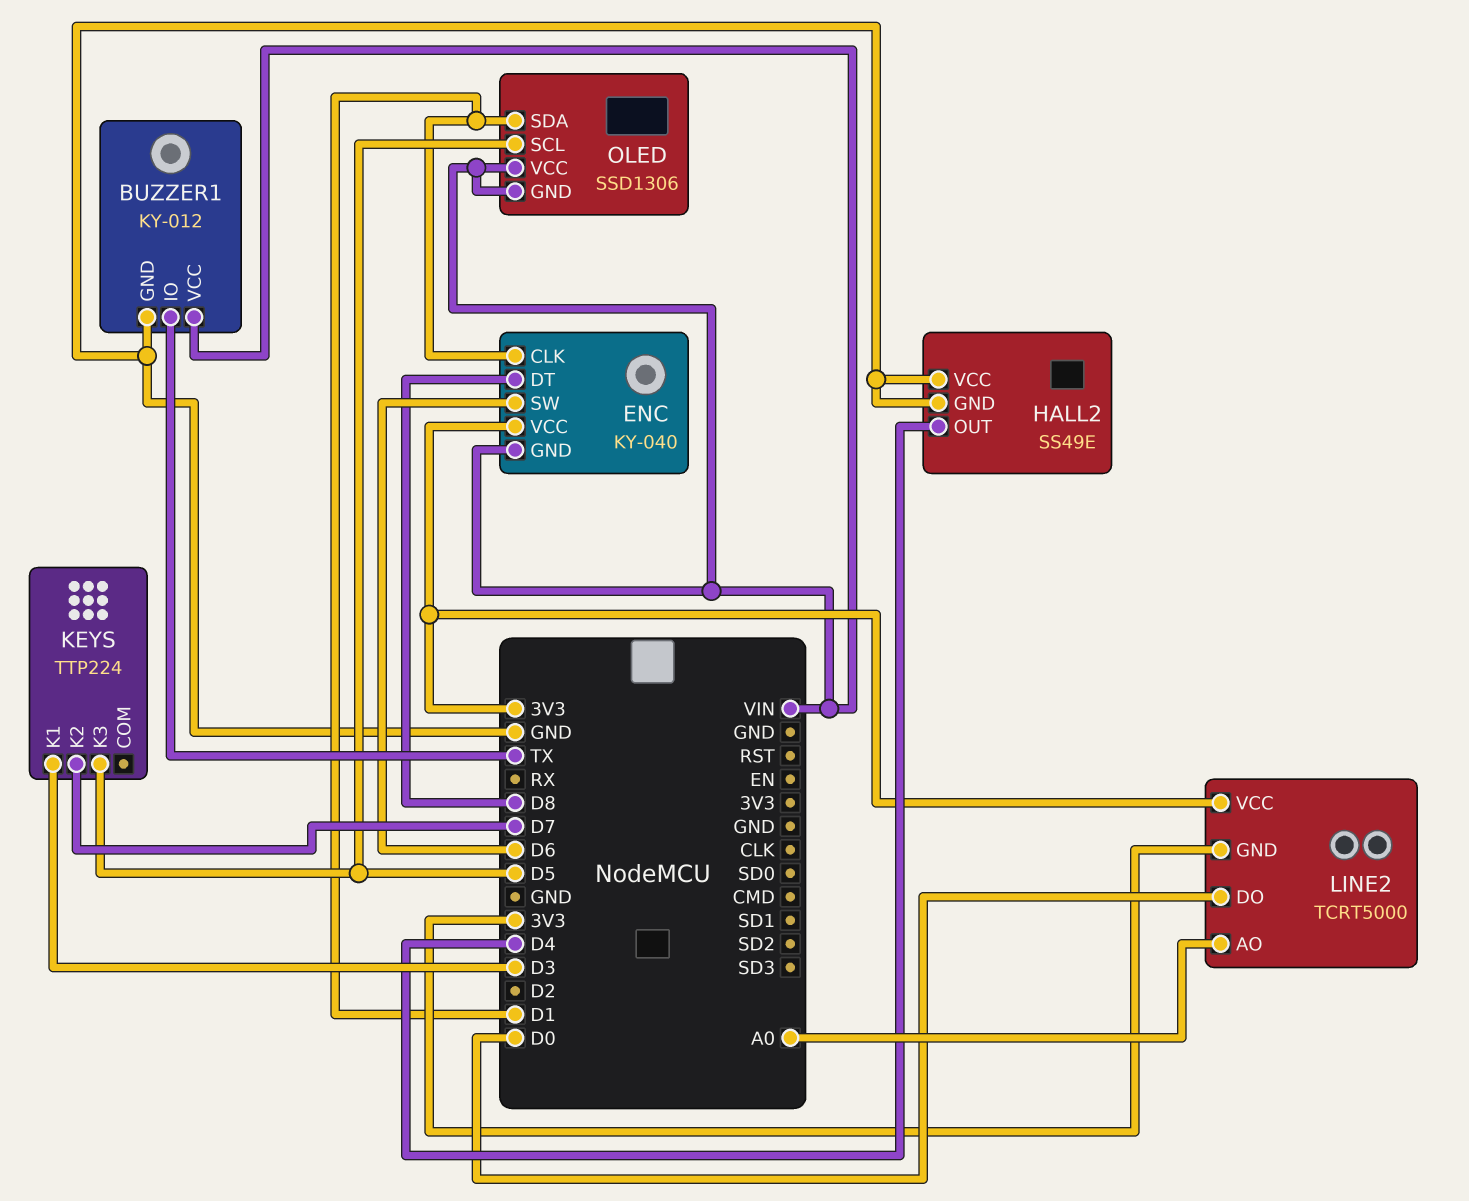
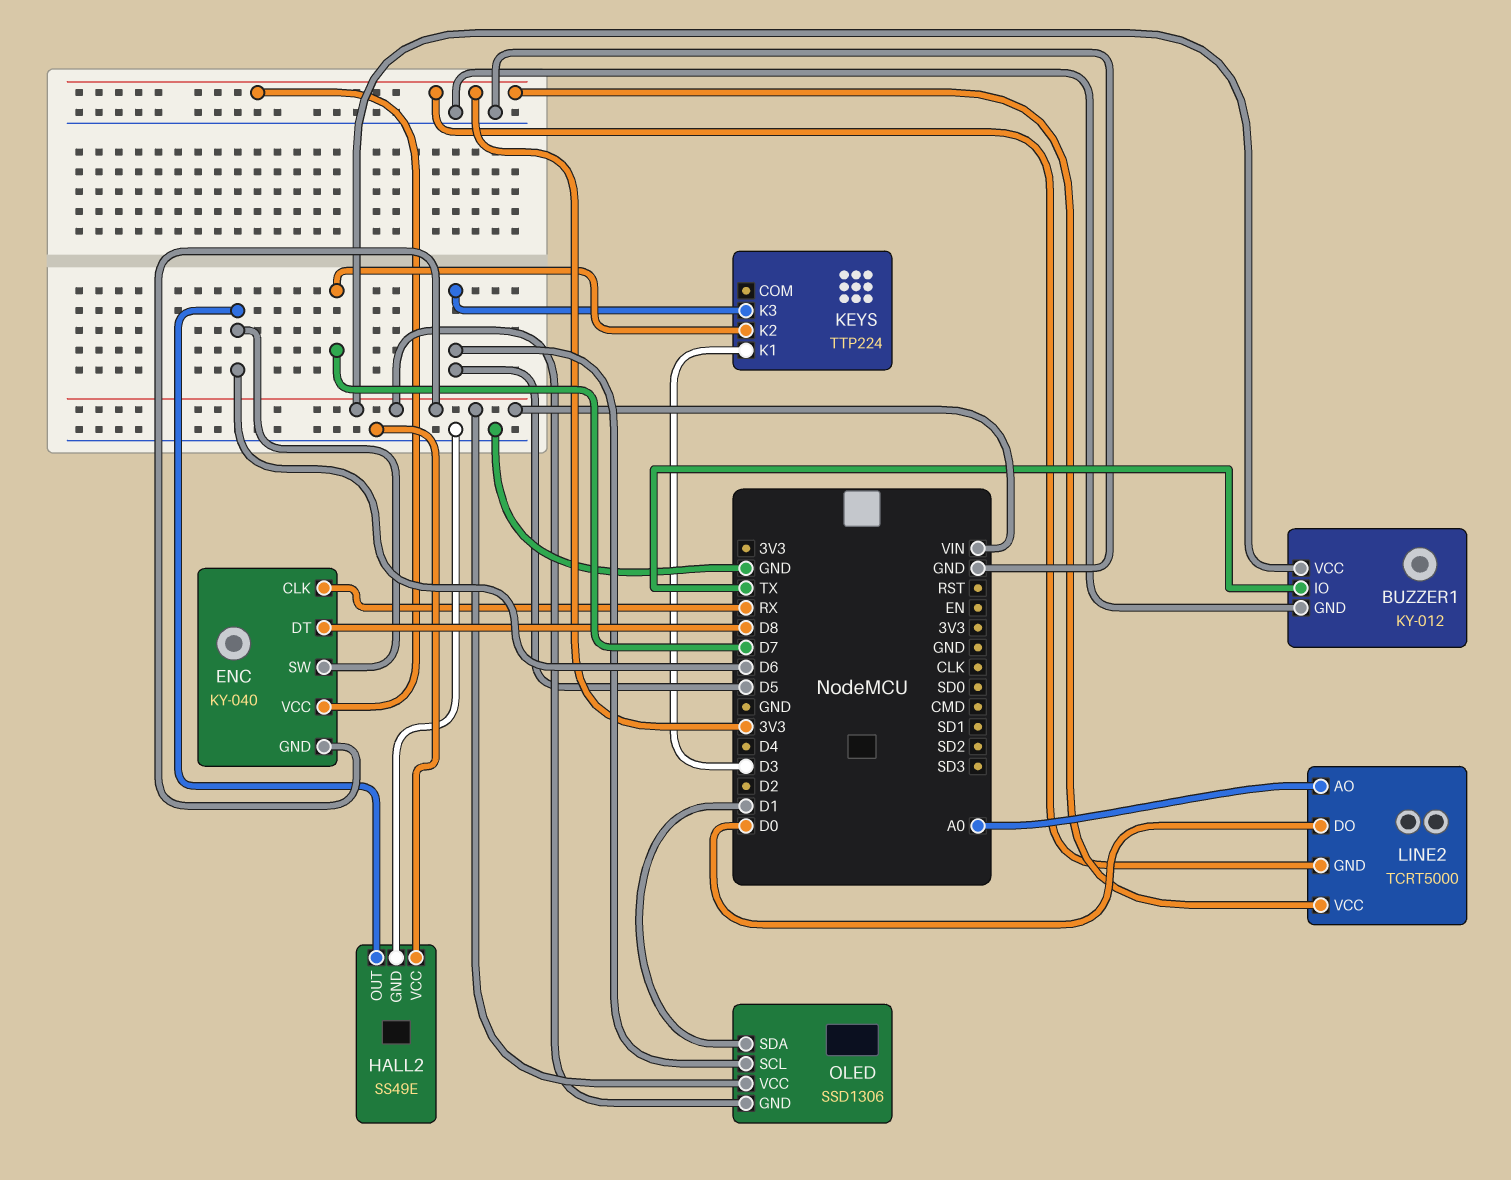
ENC pin CLK: D1 -> RX
HALL2 pin OUT: D4 -> D6

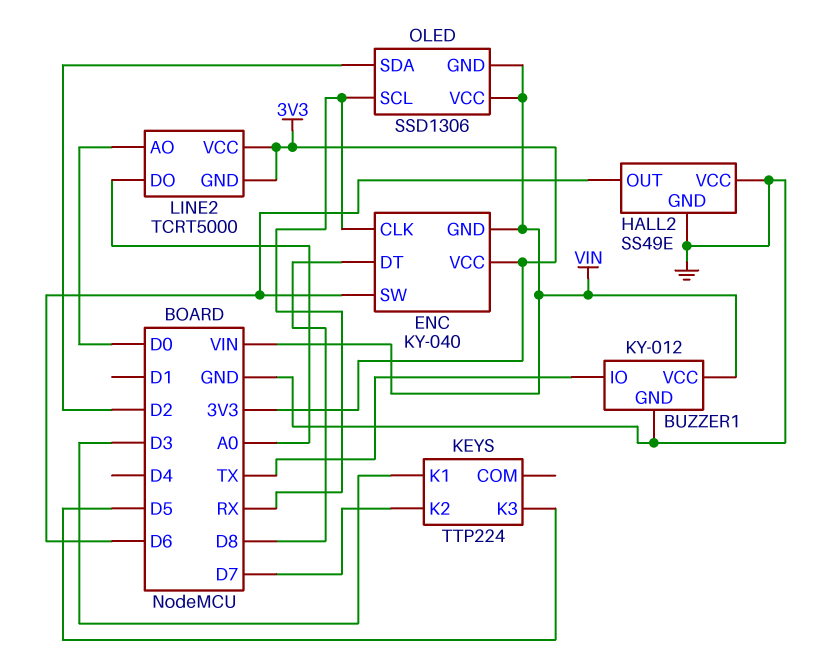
LINE2 pin AO: A0 -> D0
LINE2 pin DO: D0 -> A0
OLED pin SCL: D5 -> RX
OLED pin SDA: D1 -> D2

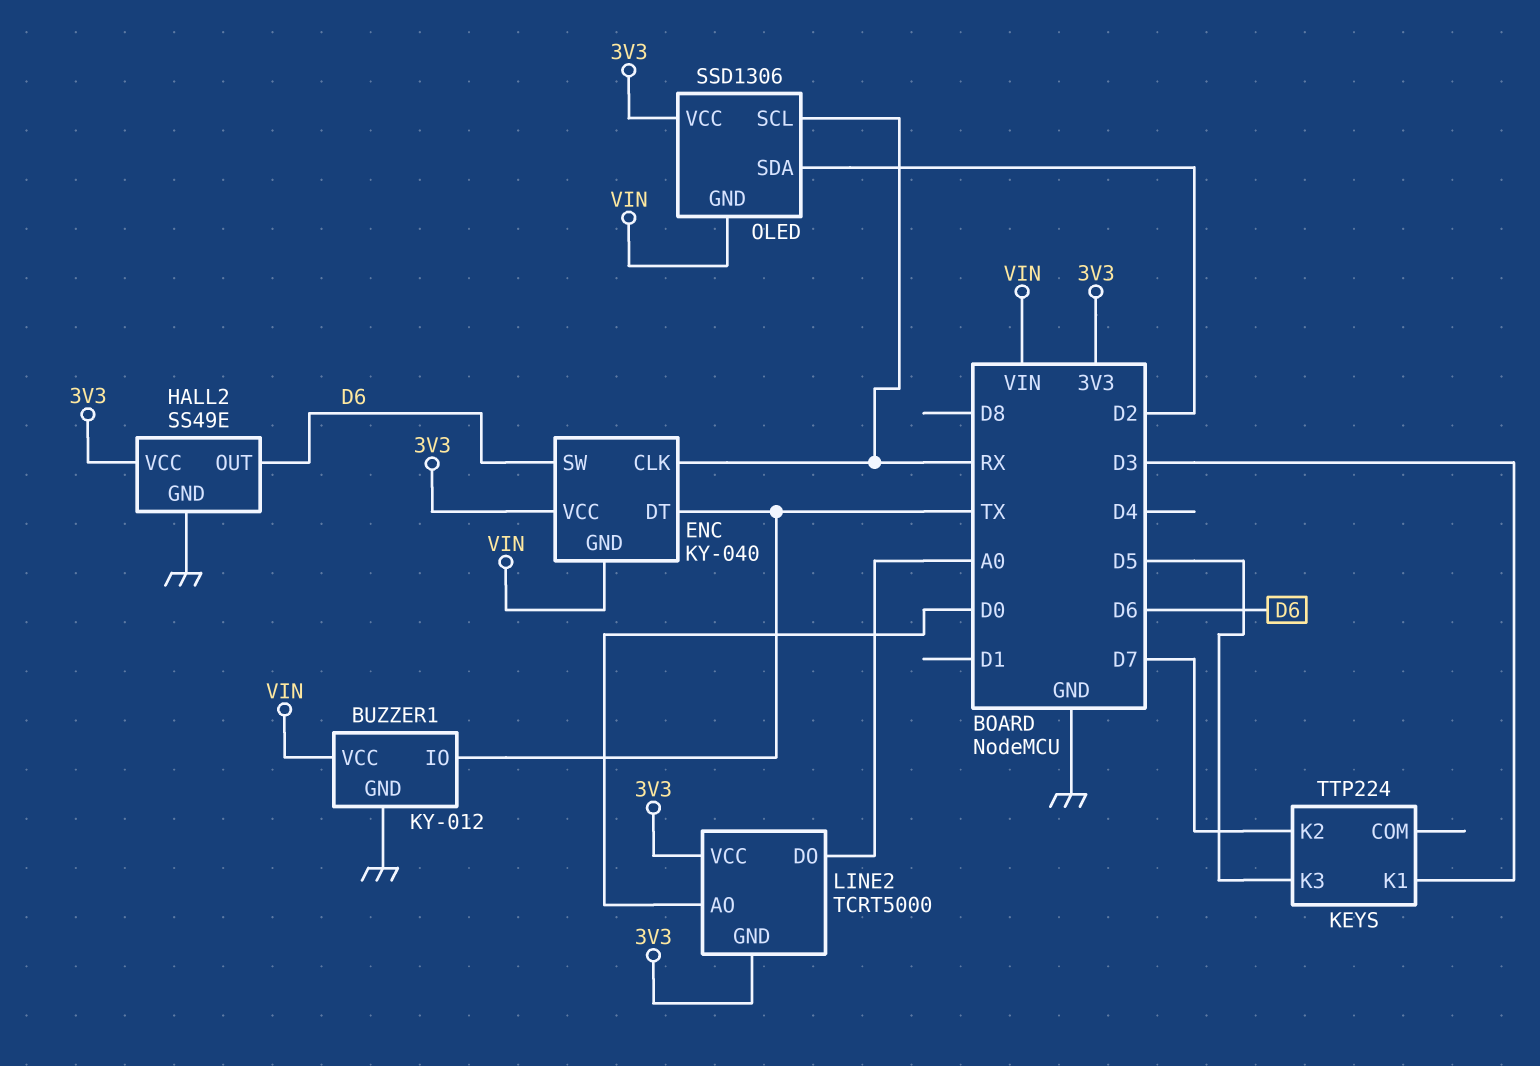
ENC pin DT: D8 -> TX
HALL2 pin VCC: GND -> 3V3
OLED pin VCC: VIN -> 3V3

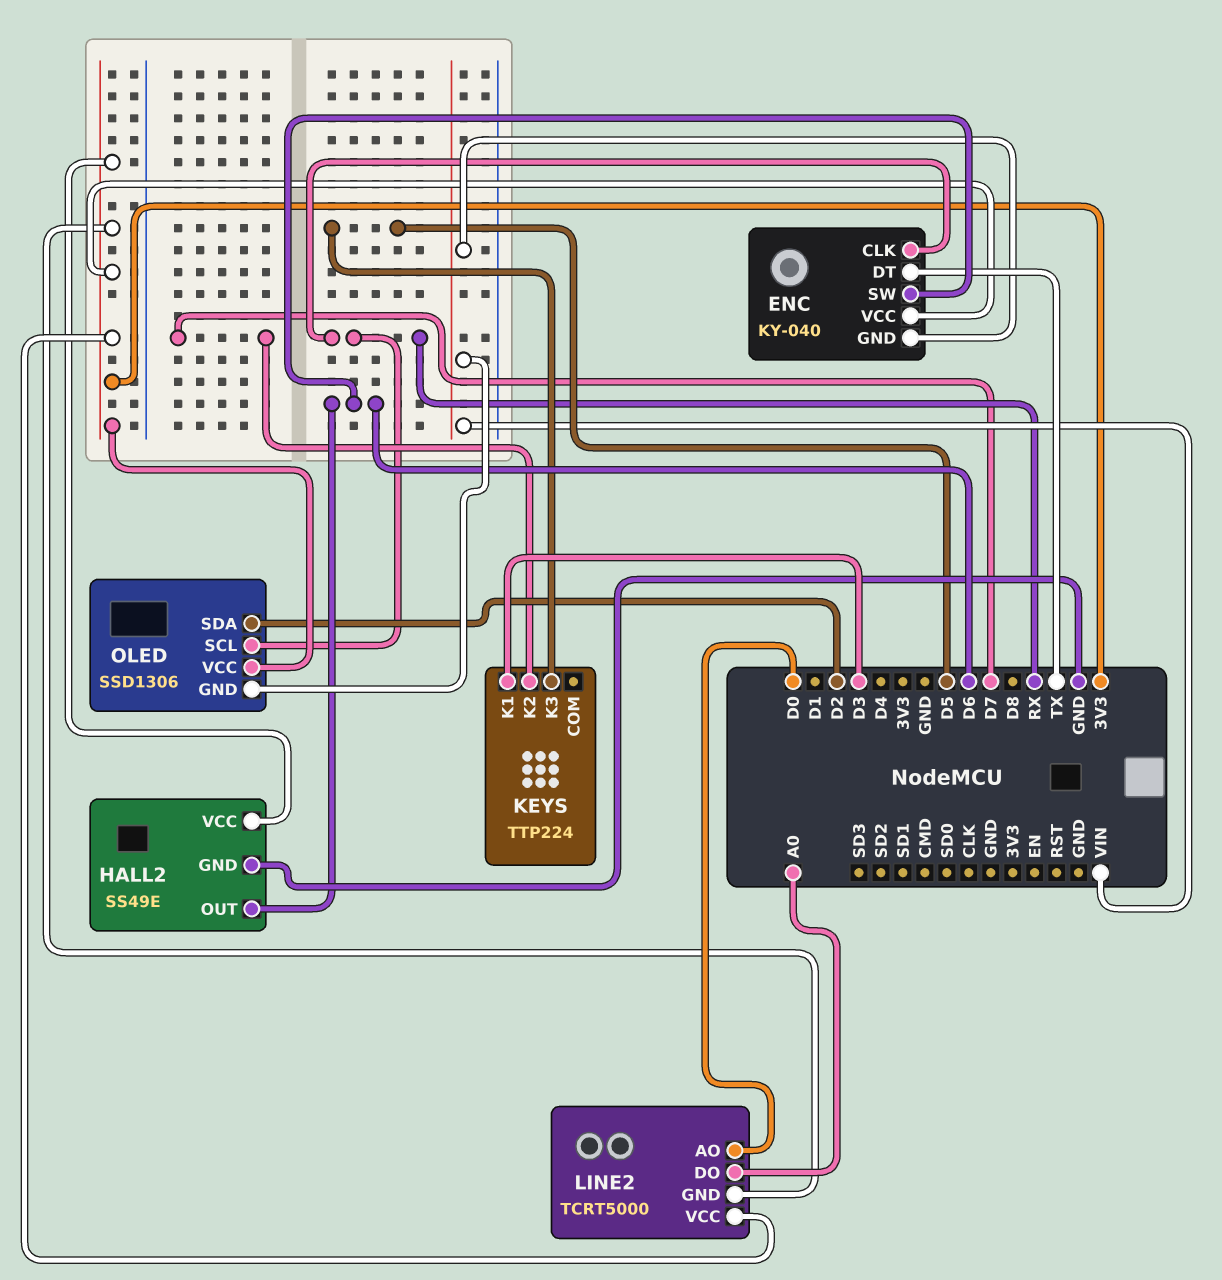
BUZZER1: KY-012 -> none
BUZZER1 pin GND: GND -> none
BUZZER1 pin IO: TX -> none
BUZZER1 pin VCC: VIN -> none

